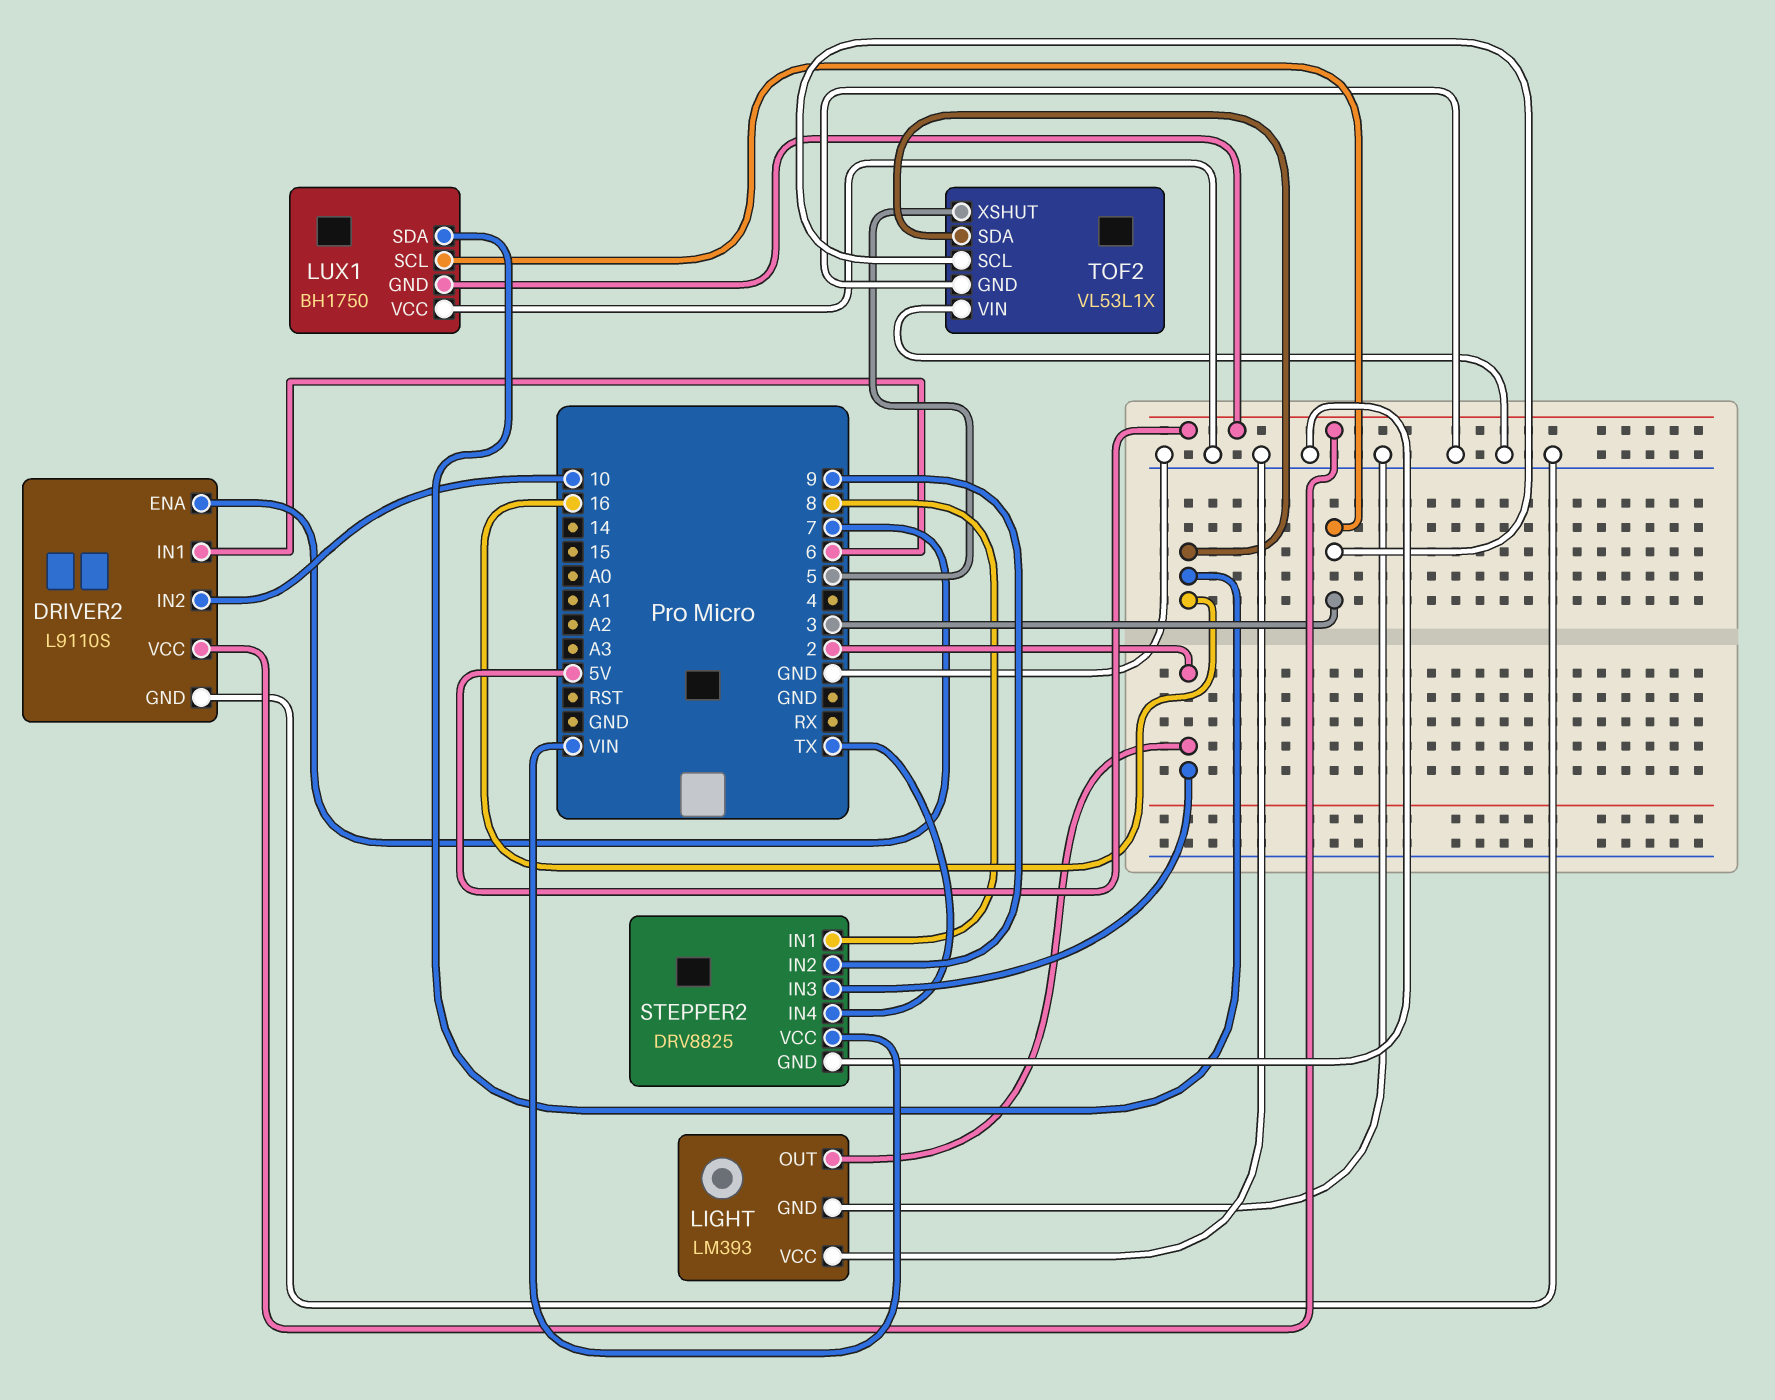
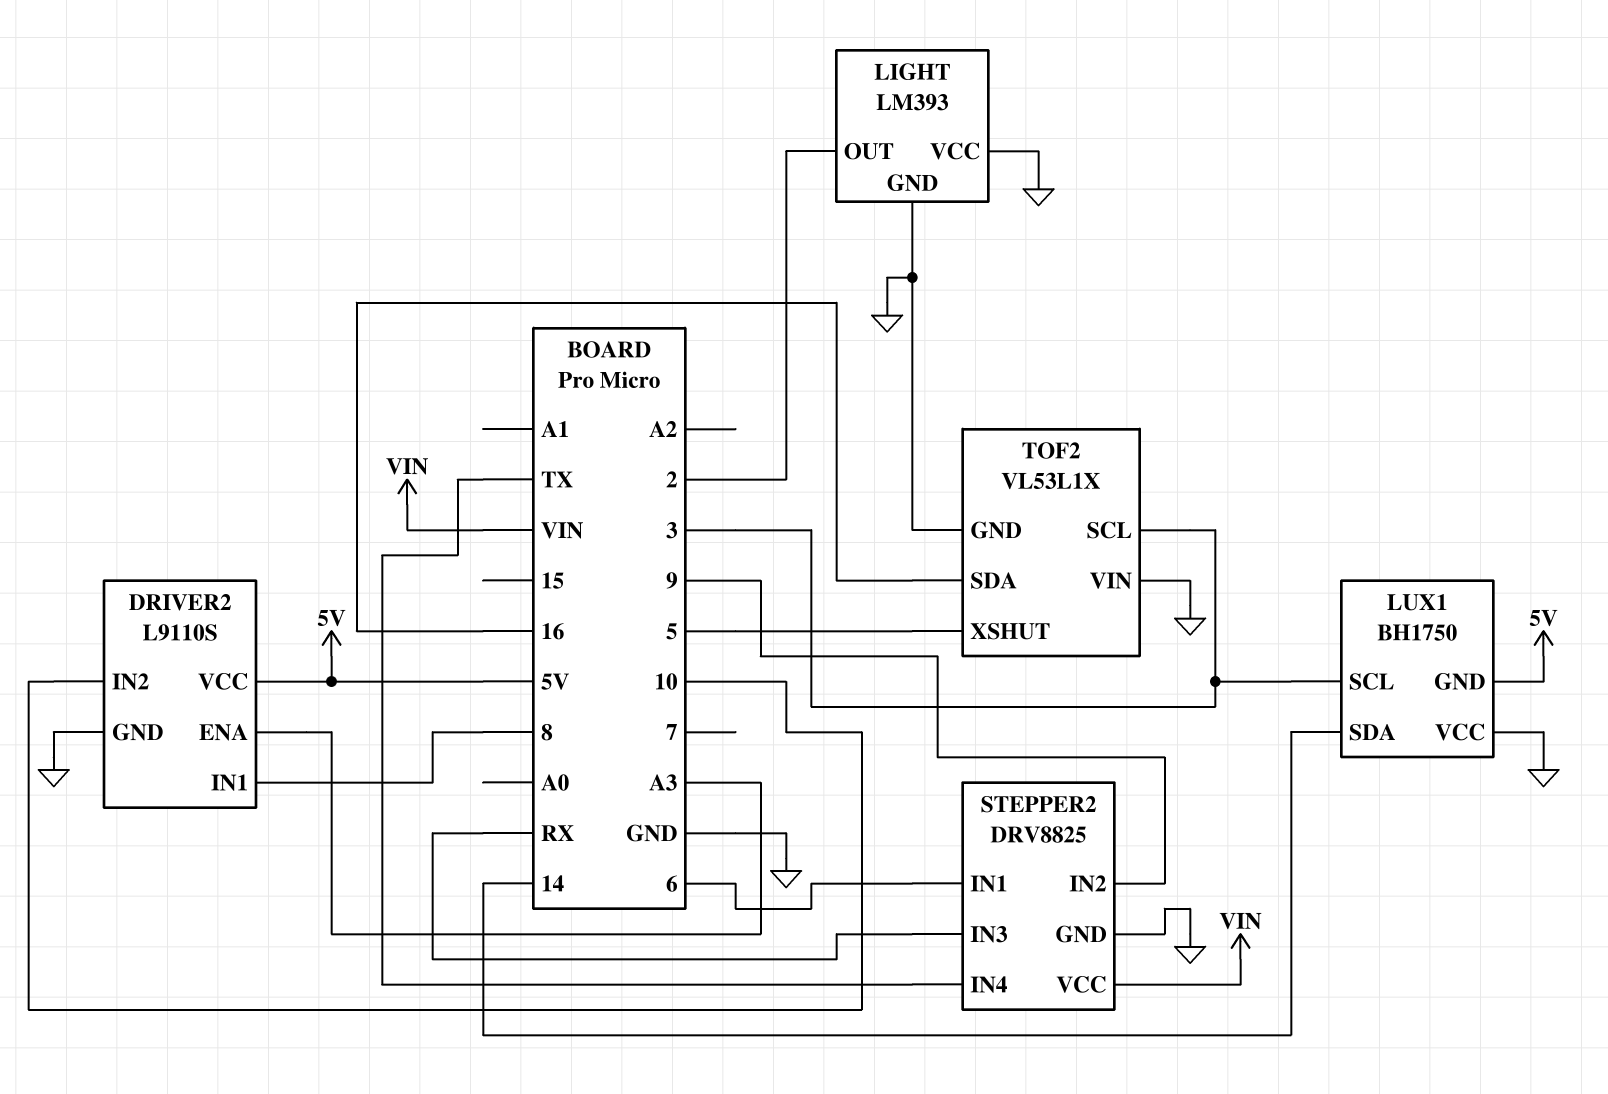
DRIVER2 pin ENA: 7 -> A3
DRIVER2 pin IN1: 6 -> 8
LUX1 pin SDA: 16 -> 14
STEPPER2 pin IN1: 8 -> 6
STEPPER2 pin IN3: 2 -> RX

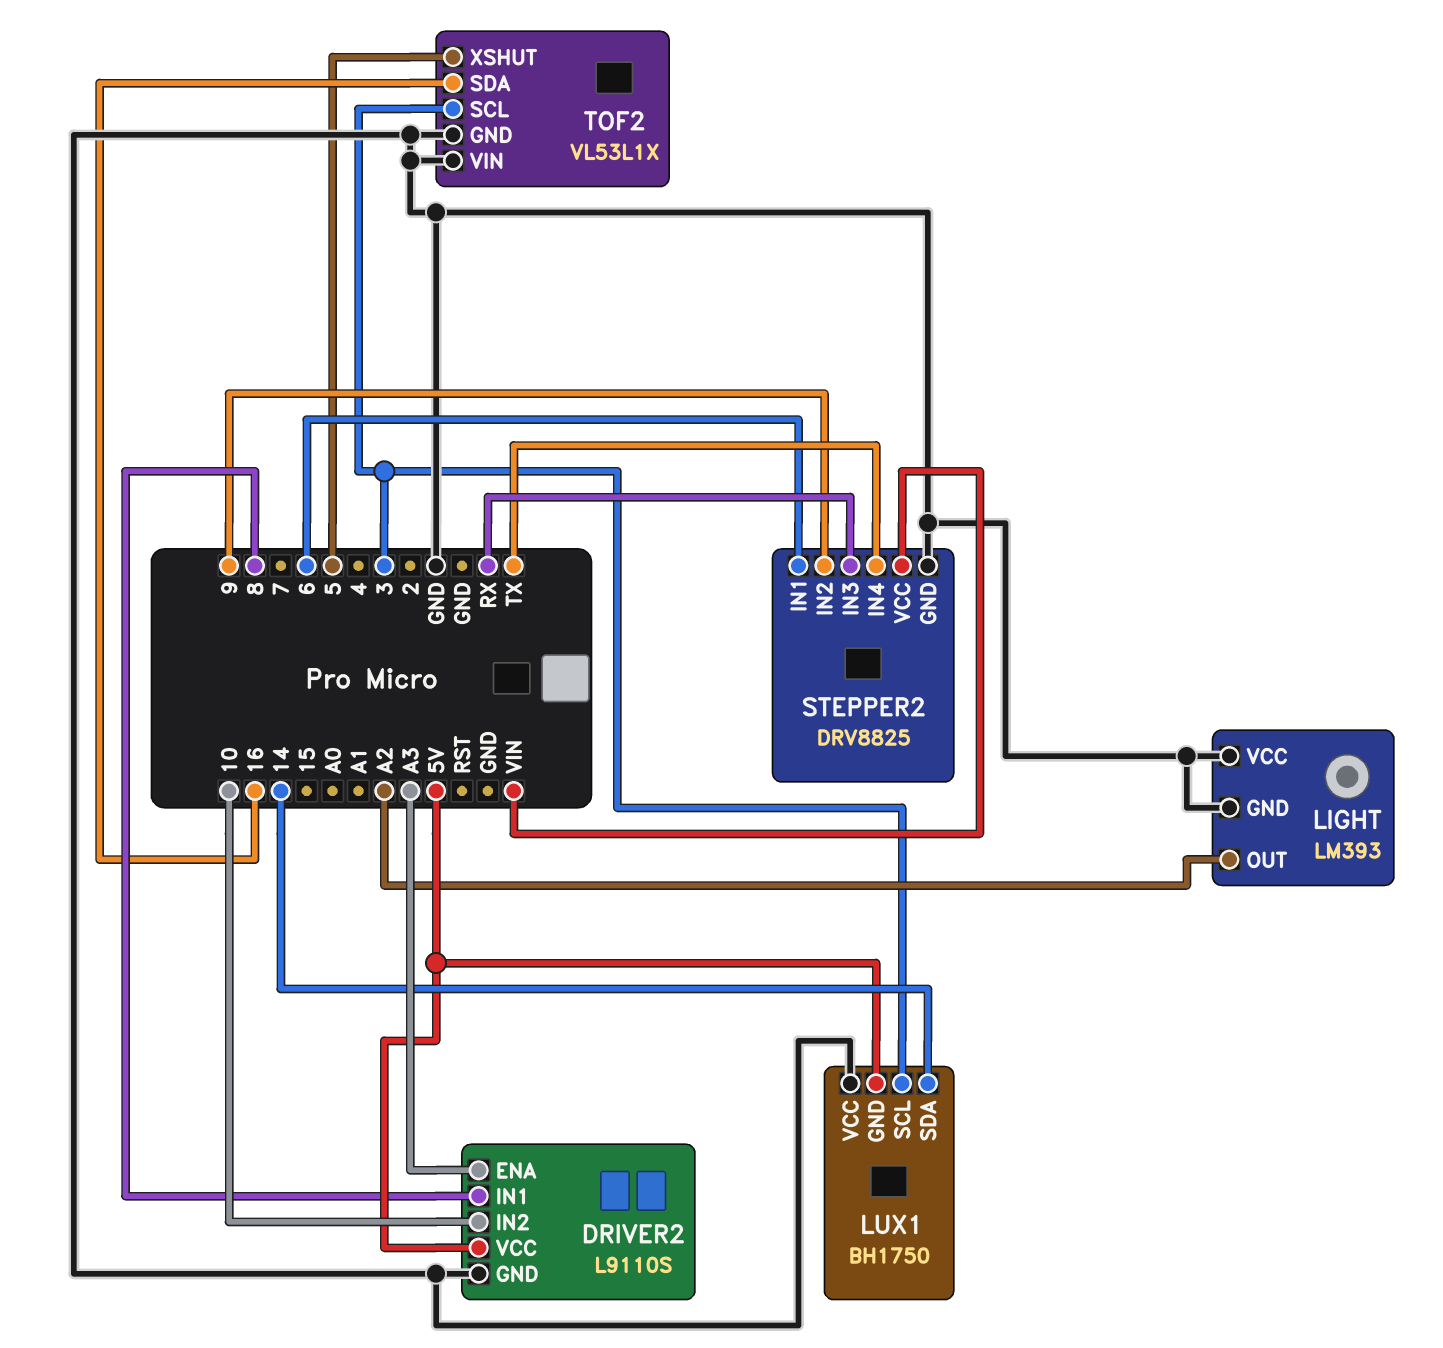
LIGHT pin OUT: 2 -> A2

